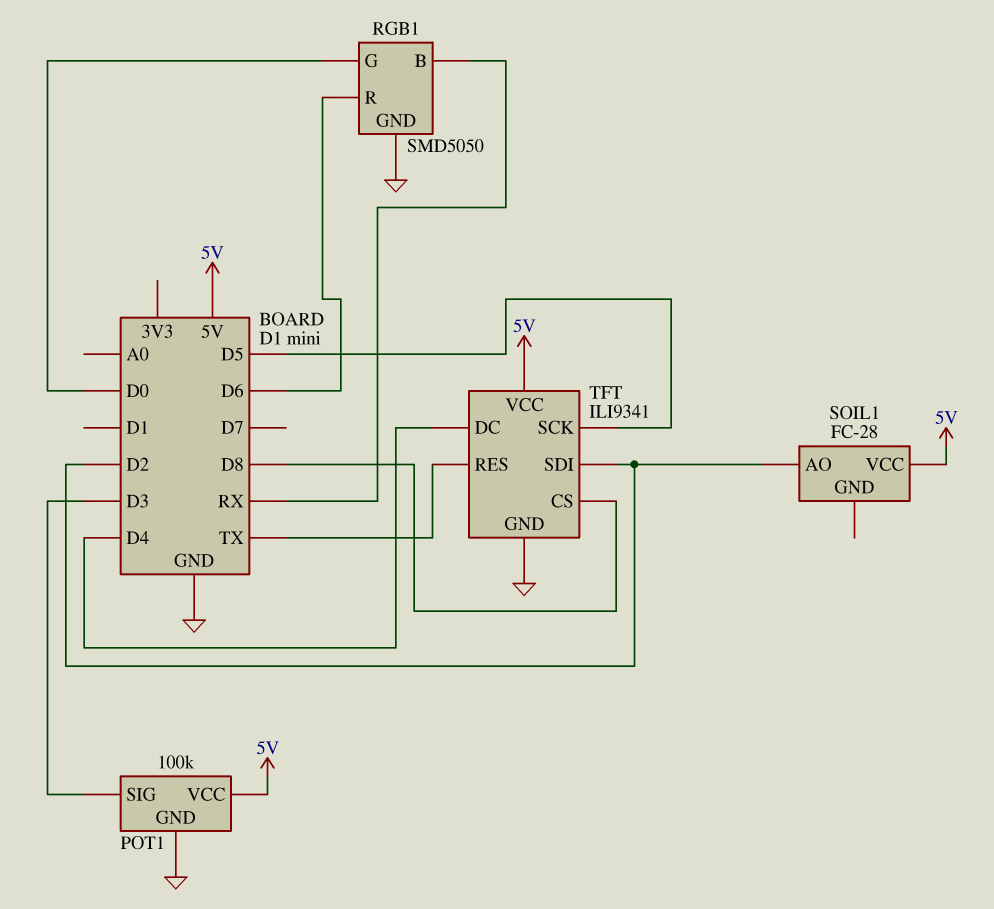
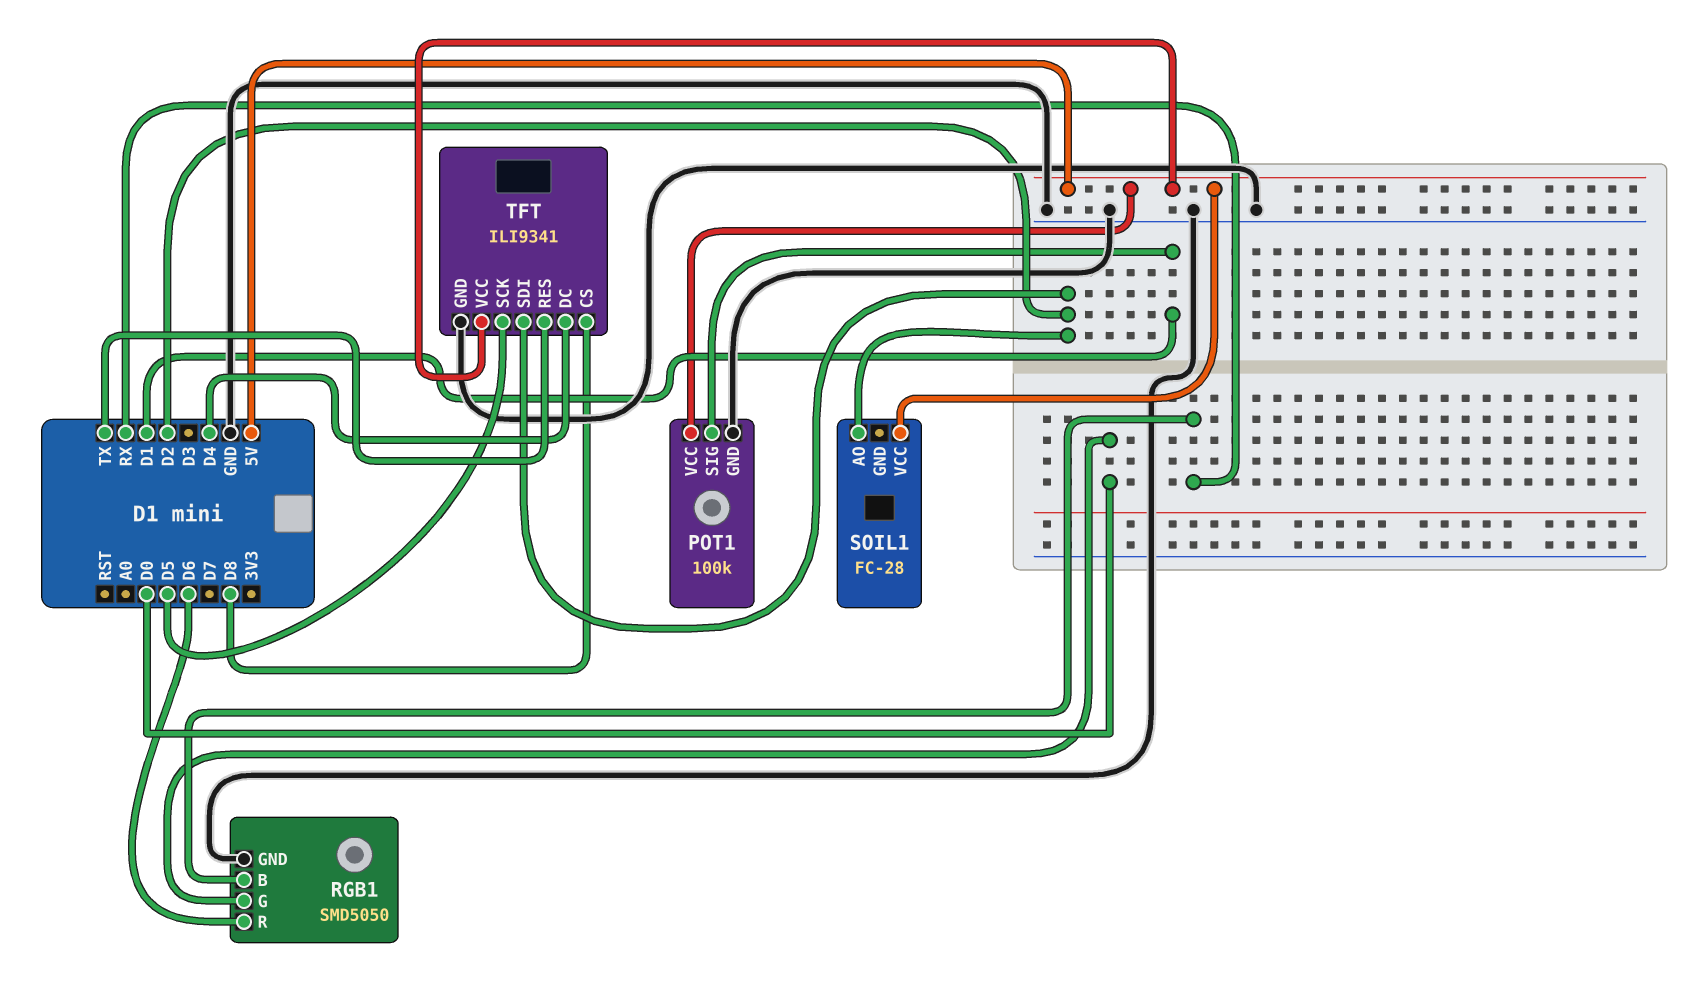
POT1 pin SIG: D3 -> D1

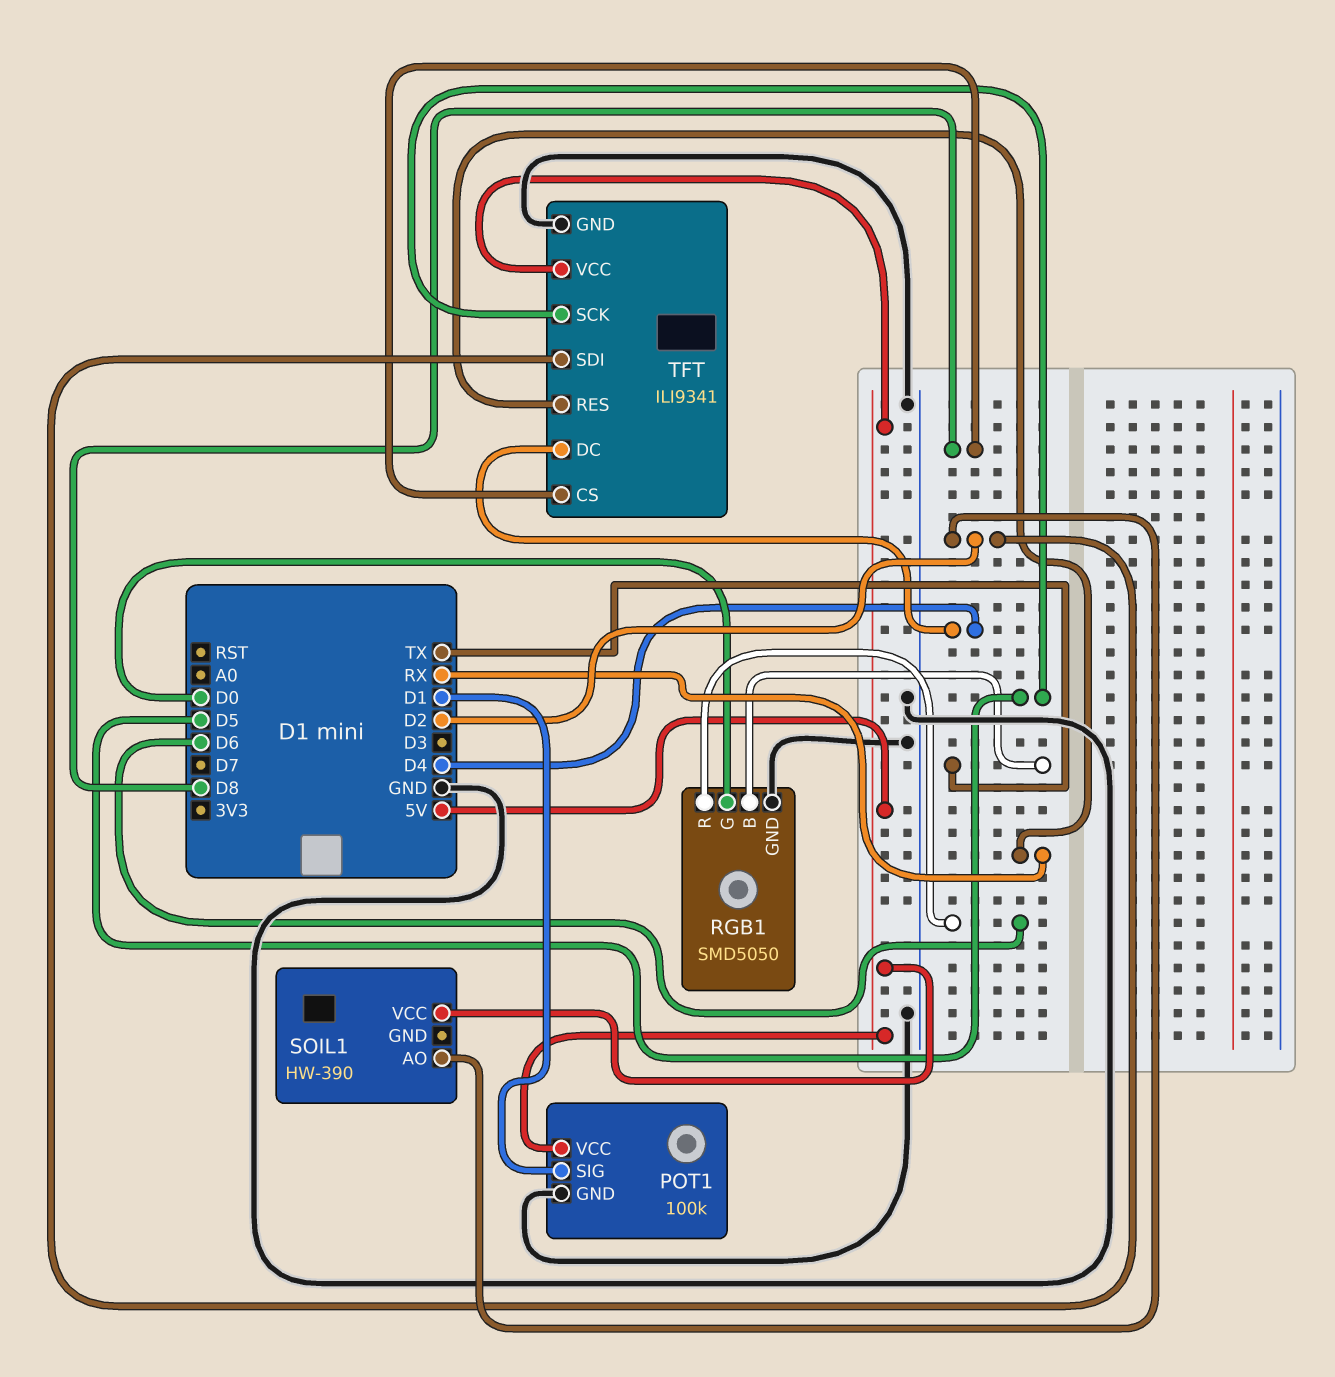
RGB1 pin B: RX -> TX
SOIL1: FC-28 -> HW-390
TFT pin RES: TX -> RX

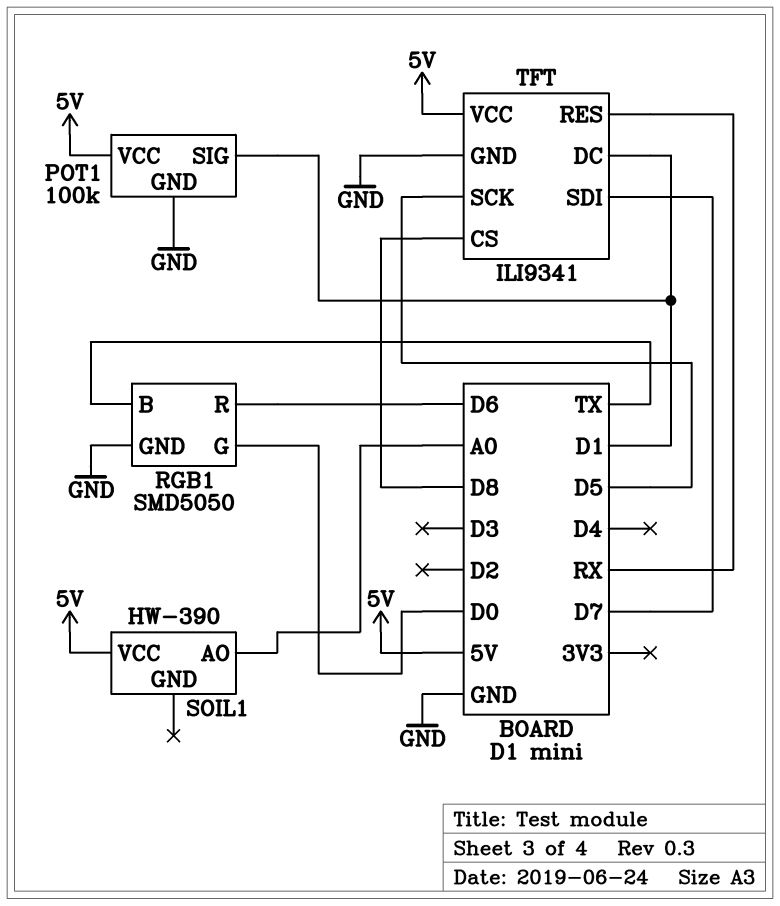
SOIL1 pin AO: D2 -> A0
TFT pin DC: D4 -> D1
TFT pin SDI: D2 -> D7

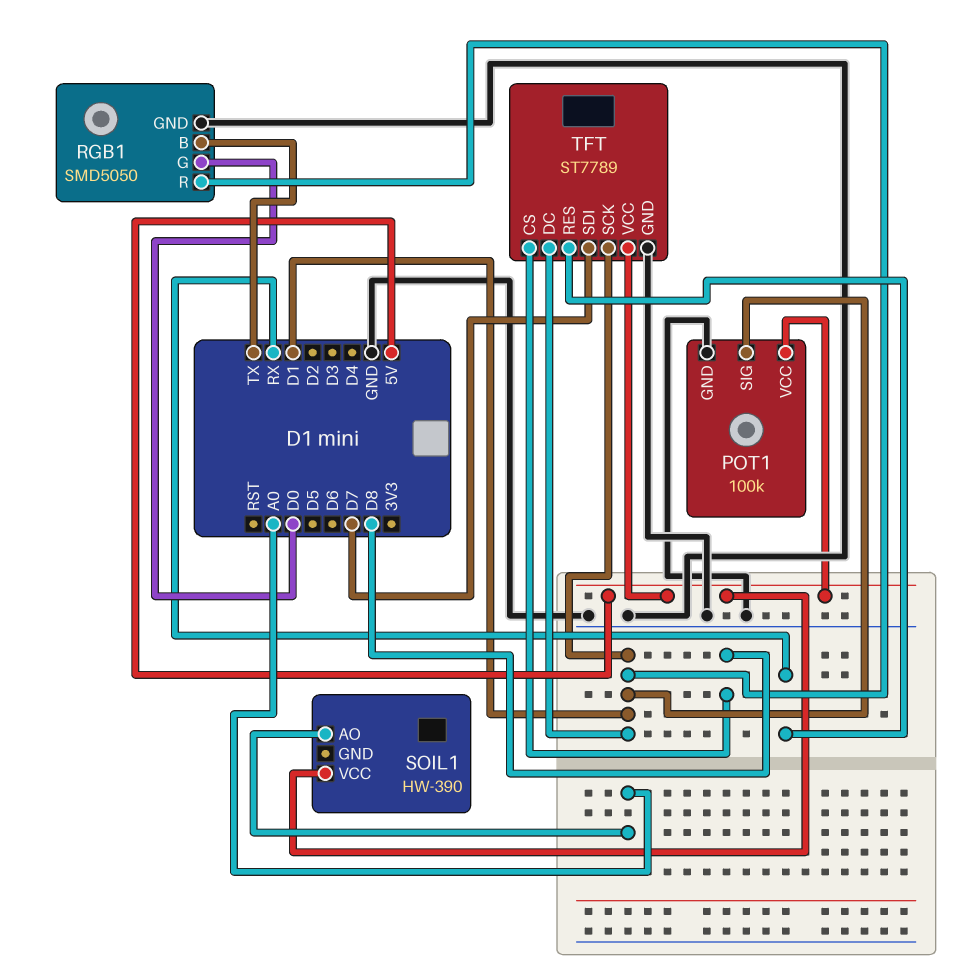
RGB1 pin R: D6 -> D1
TFT: ILI9341 -> ST7789
TFT pin SCK: D5 -> D1

